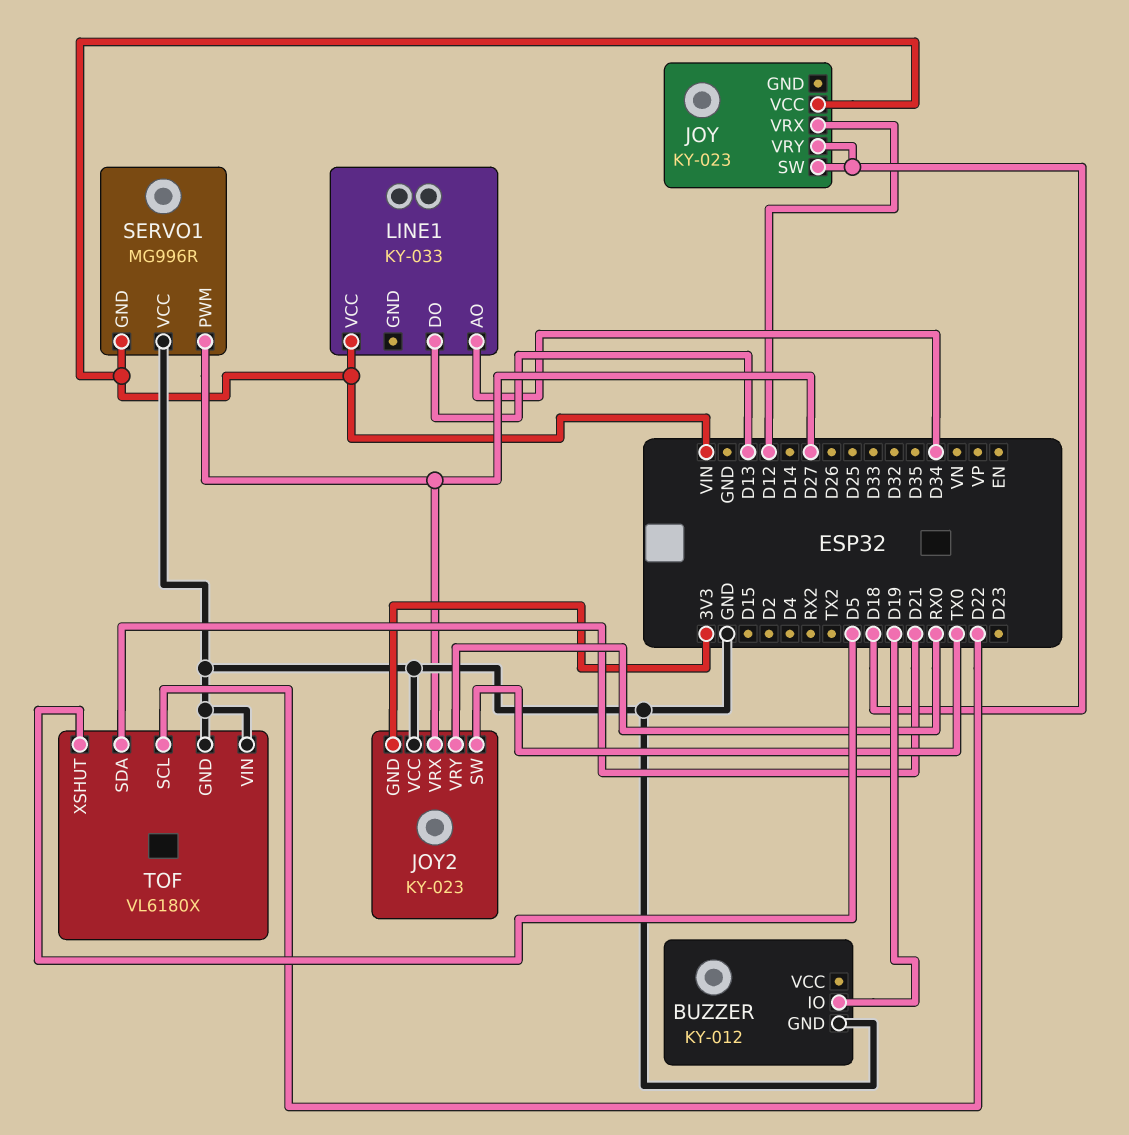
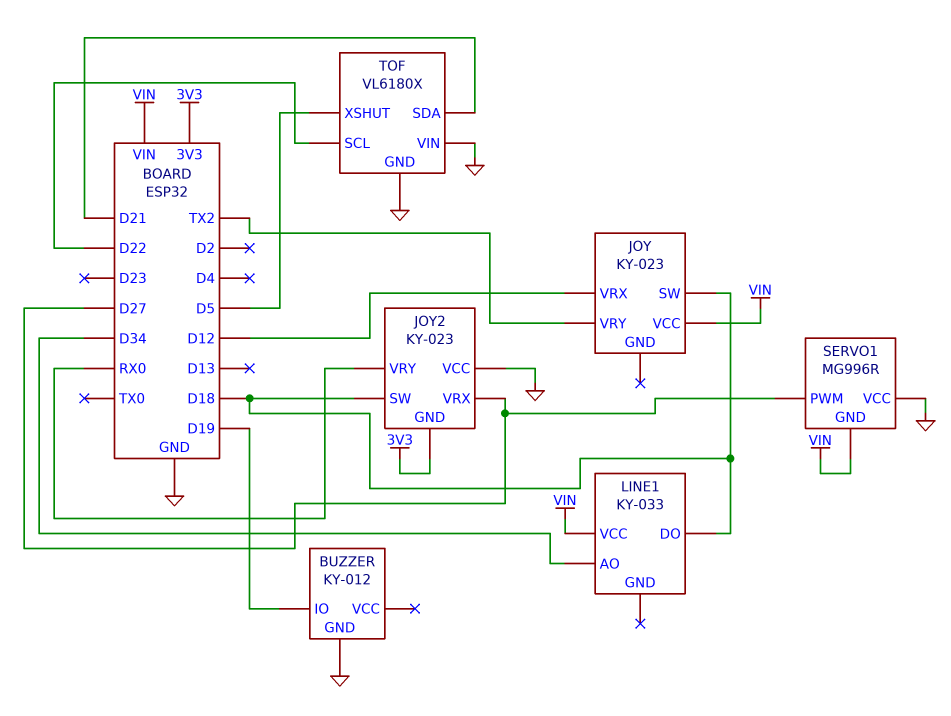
JOY pin VRY: D18 -> TX2
JOY2 pin SW: TX0 -> D18
LINE1 pin DO: D13 -> D18

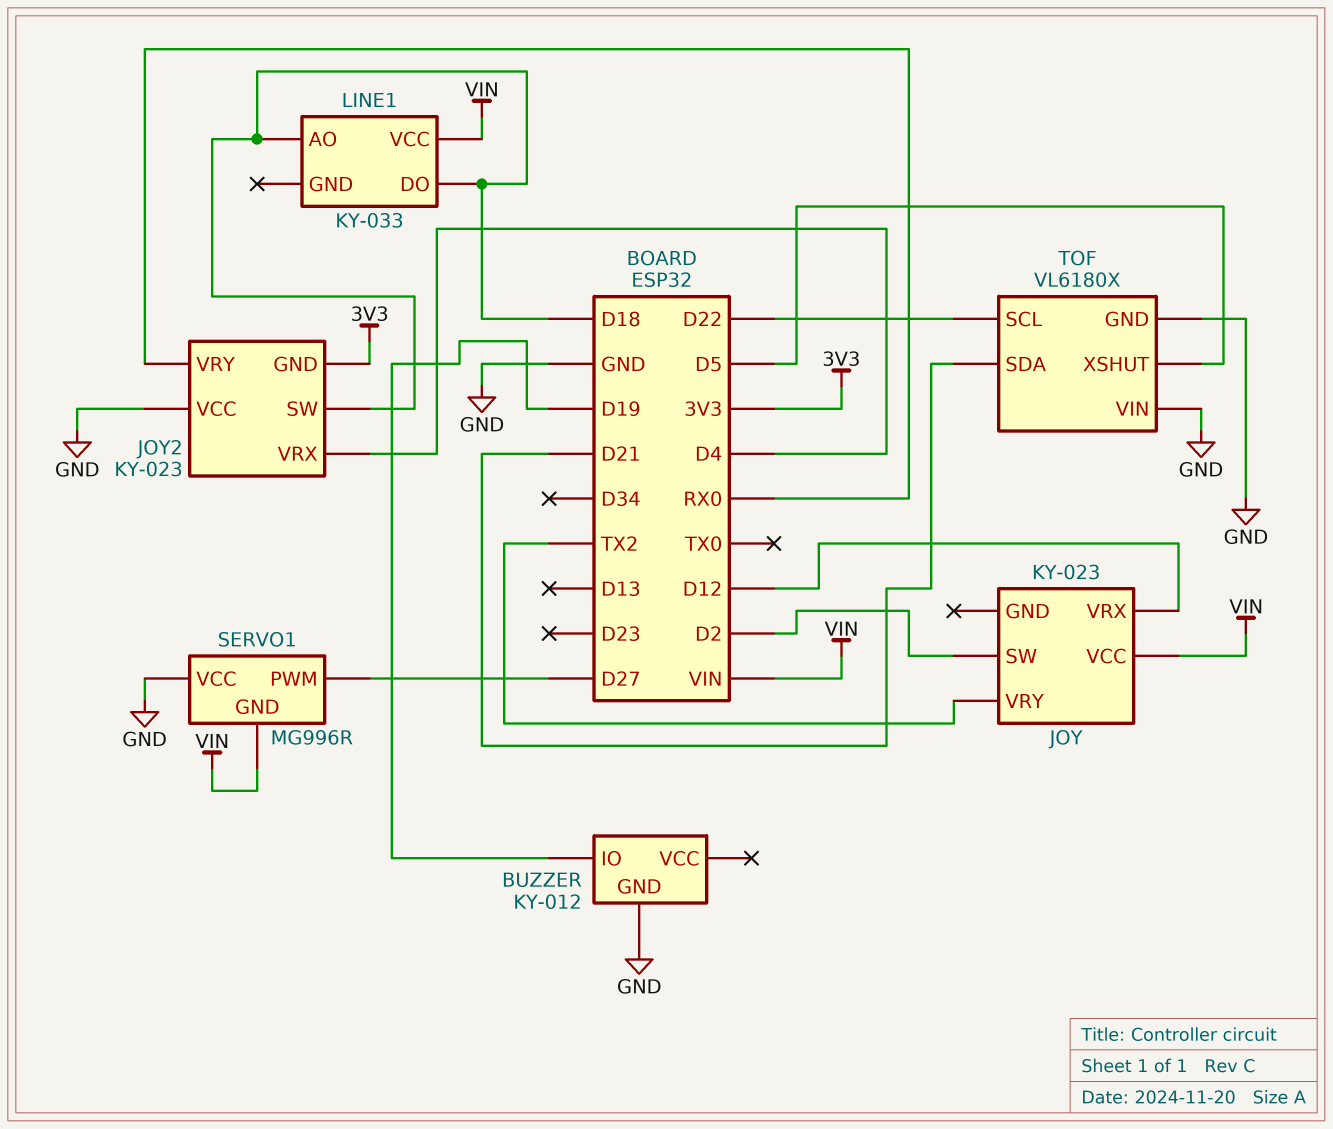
JOY pin SW: D18 -> D2
JOY2 pin VRX: D27 -> D4
LINE1 pin AO: D34 -> D18

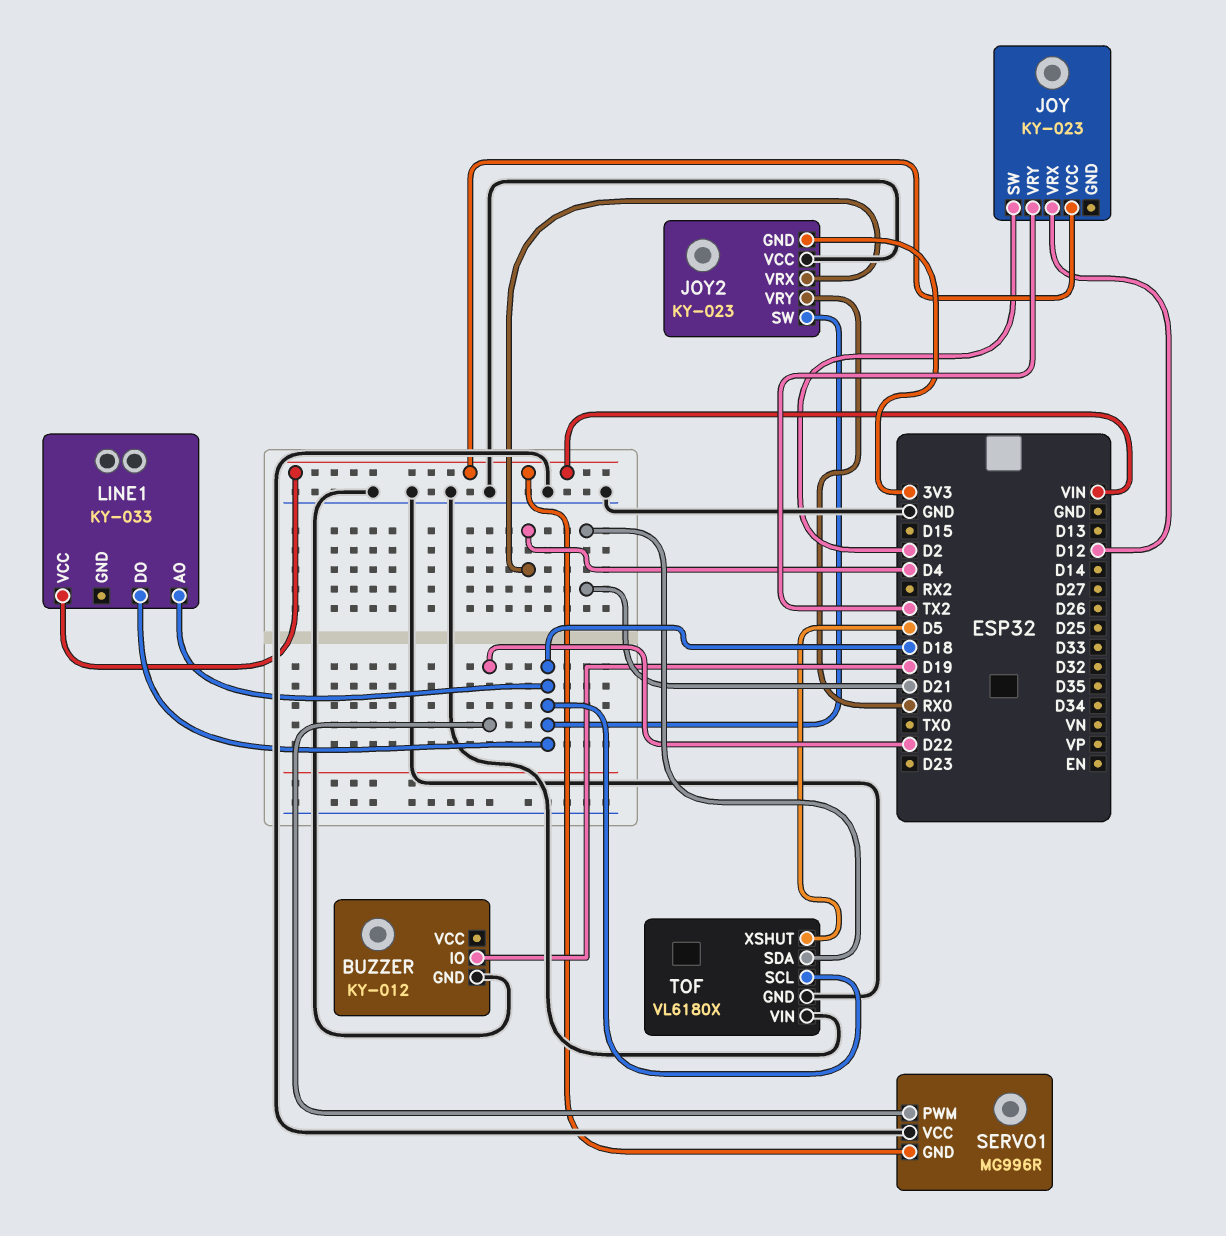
SERVO1 pin PWM: D27 -> D22
TOF pin SCL: D22 -> D18

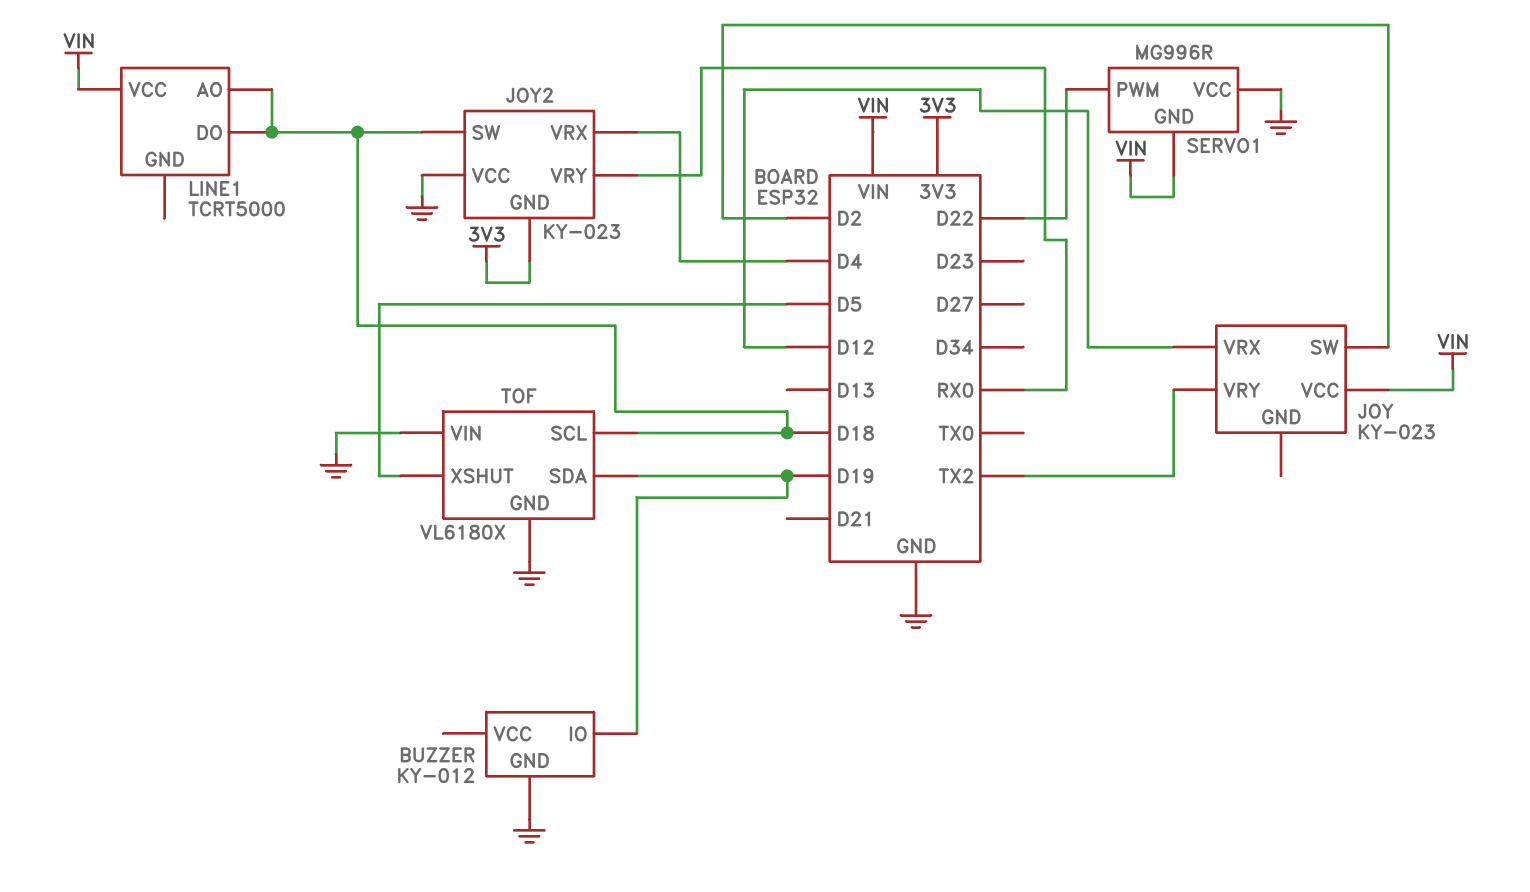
LINE1: KY-033 -> TCRT5000
TOF pin SDA: D21 -> D19

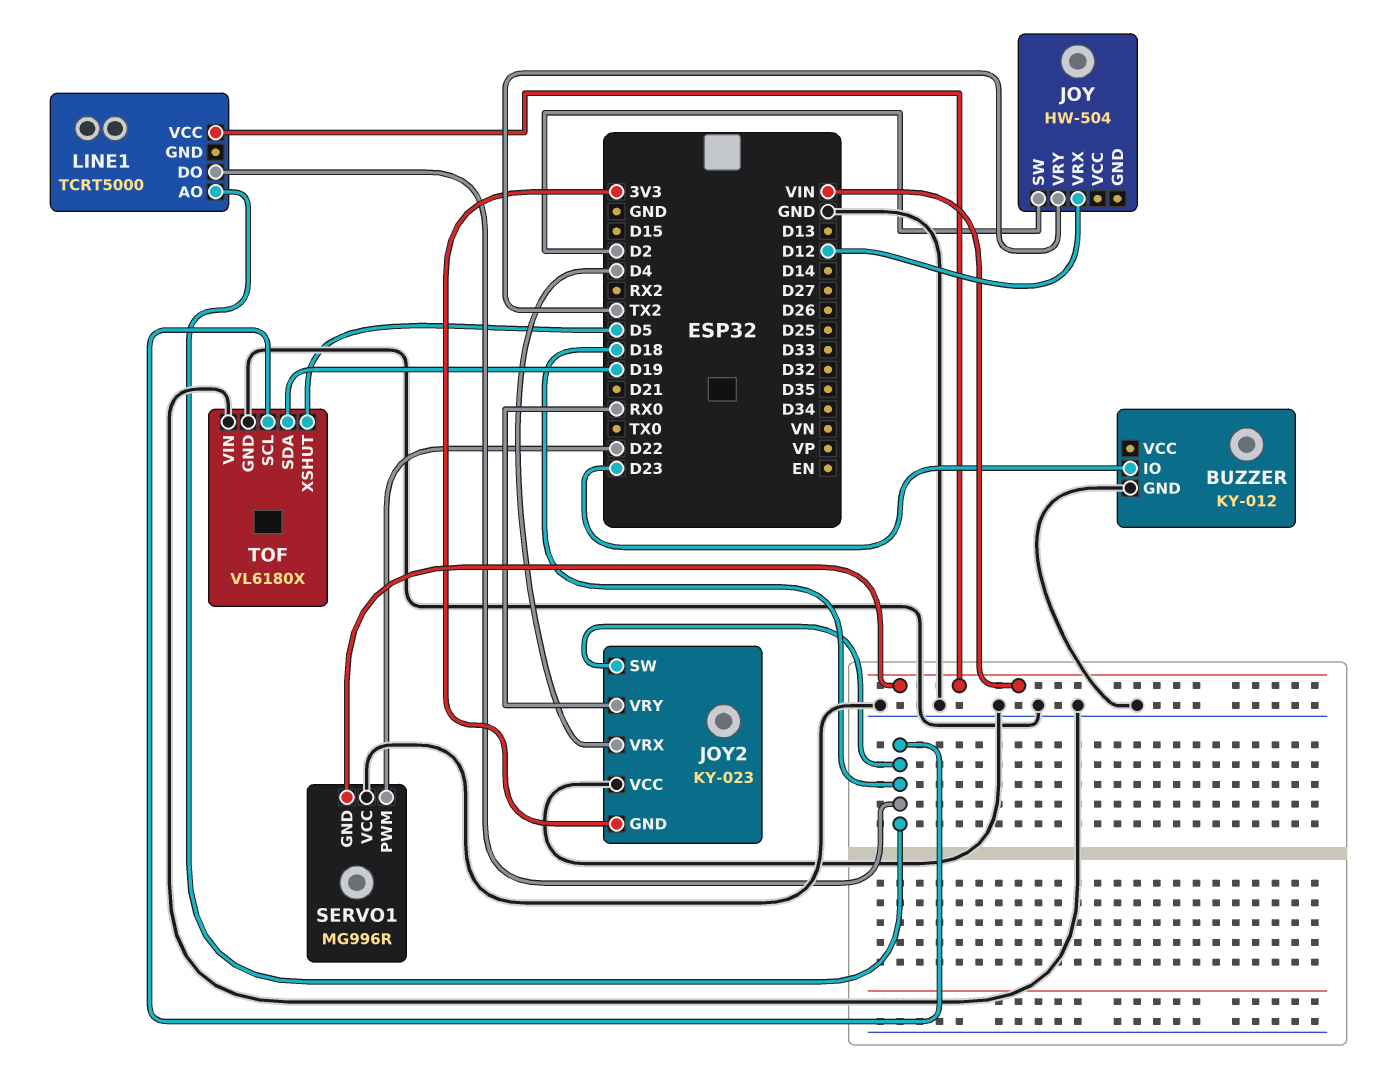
BUZZER pin IO: D19 -> D23
JOY: KY-023 -> HW-504
JOY pin VCC: VIN -> none

